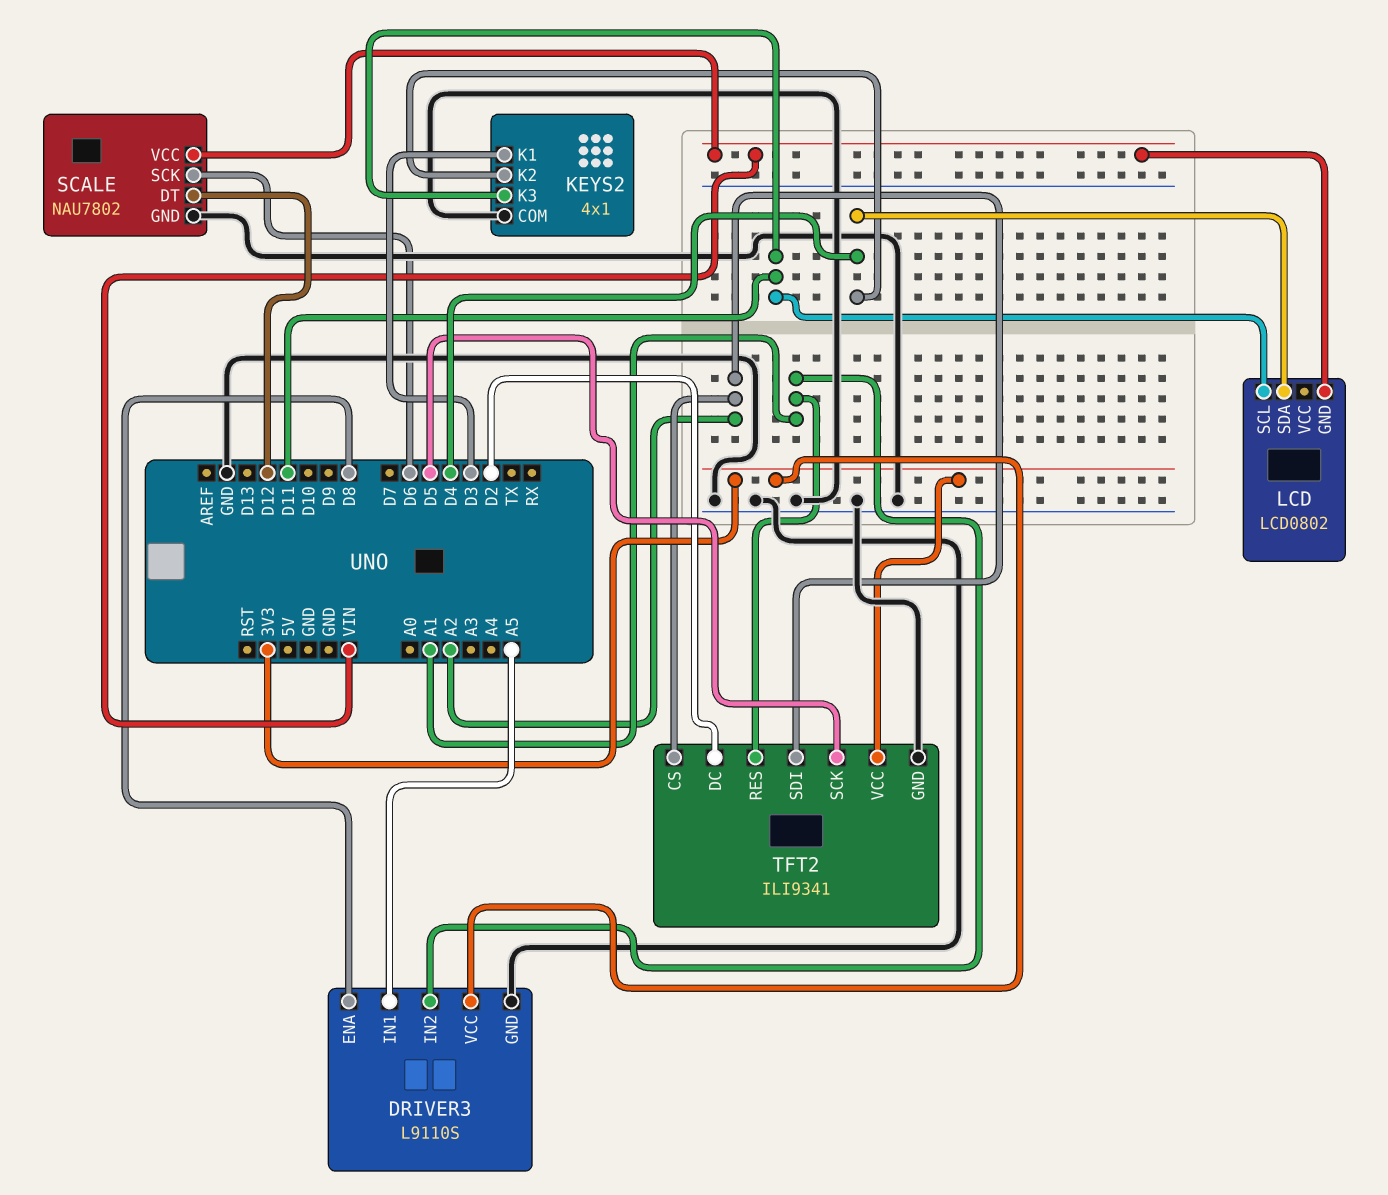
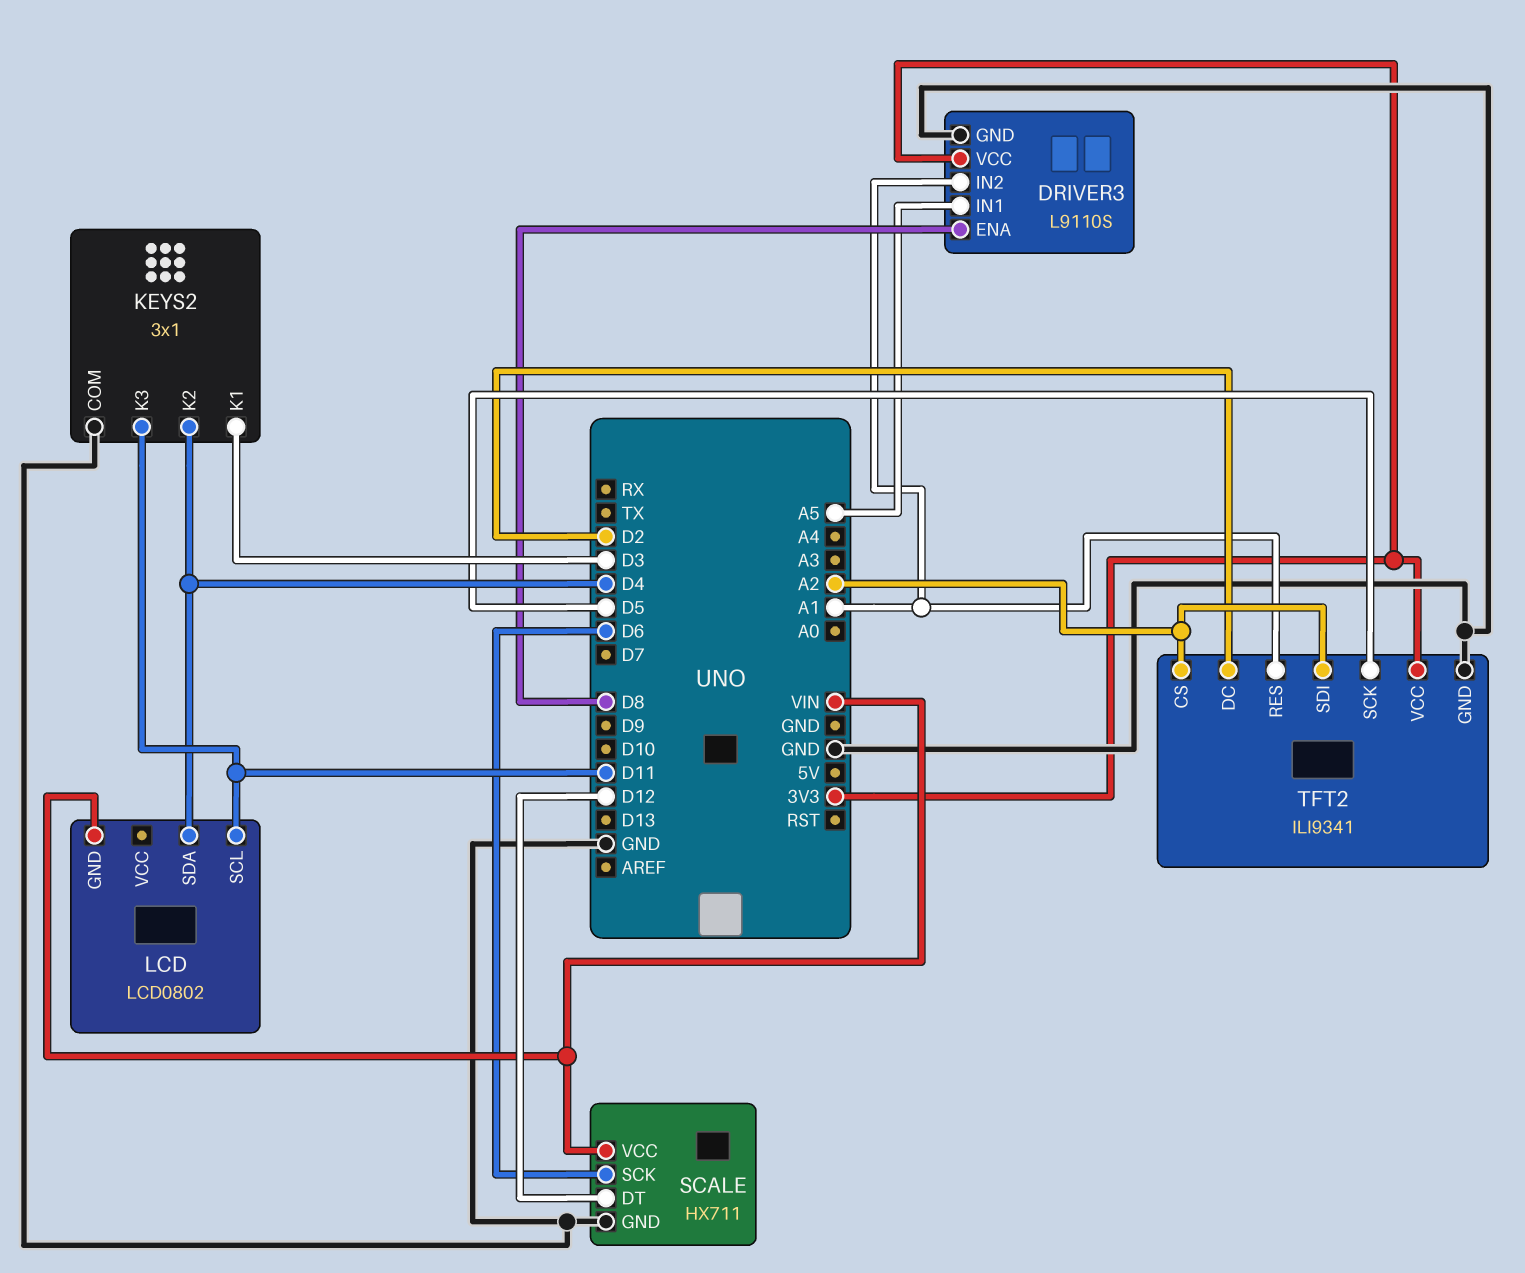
KEYS2: 4x1 -> 3x1
SCALE: NAU7802 -> HX711

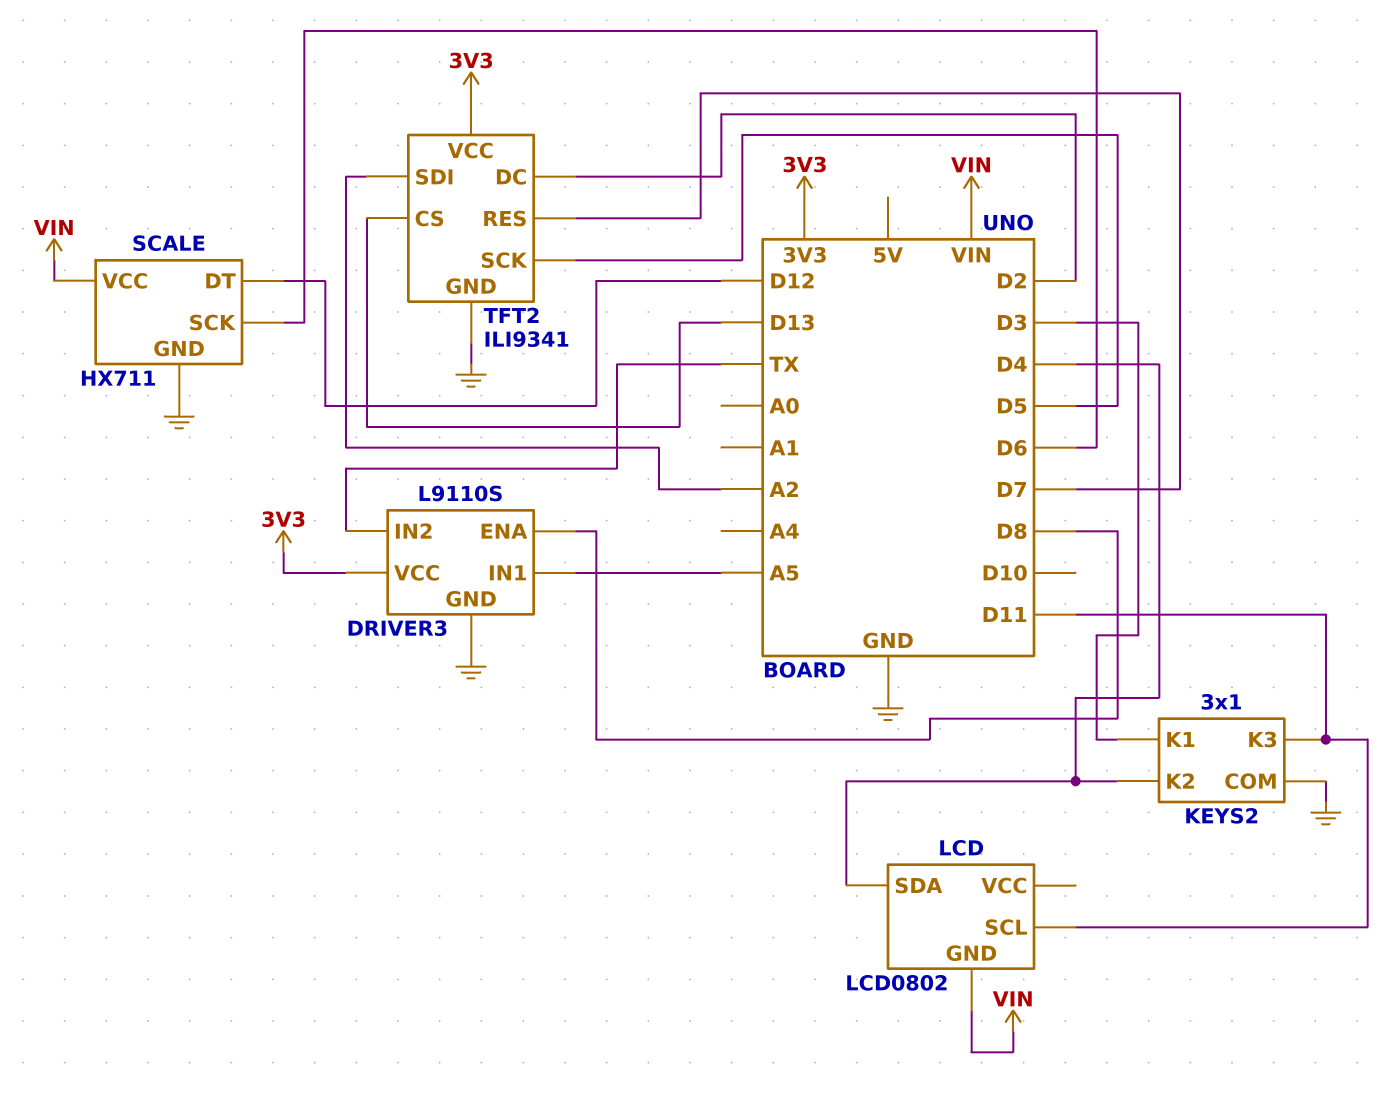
DRIVER3 pin IN2: A1 -> TX
TFT2 pin CS: A2 -> D13
TFT2 pin RES: A1 -> D7

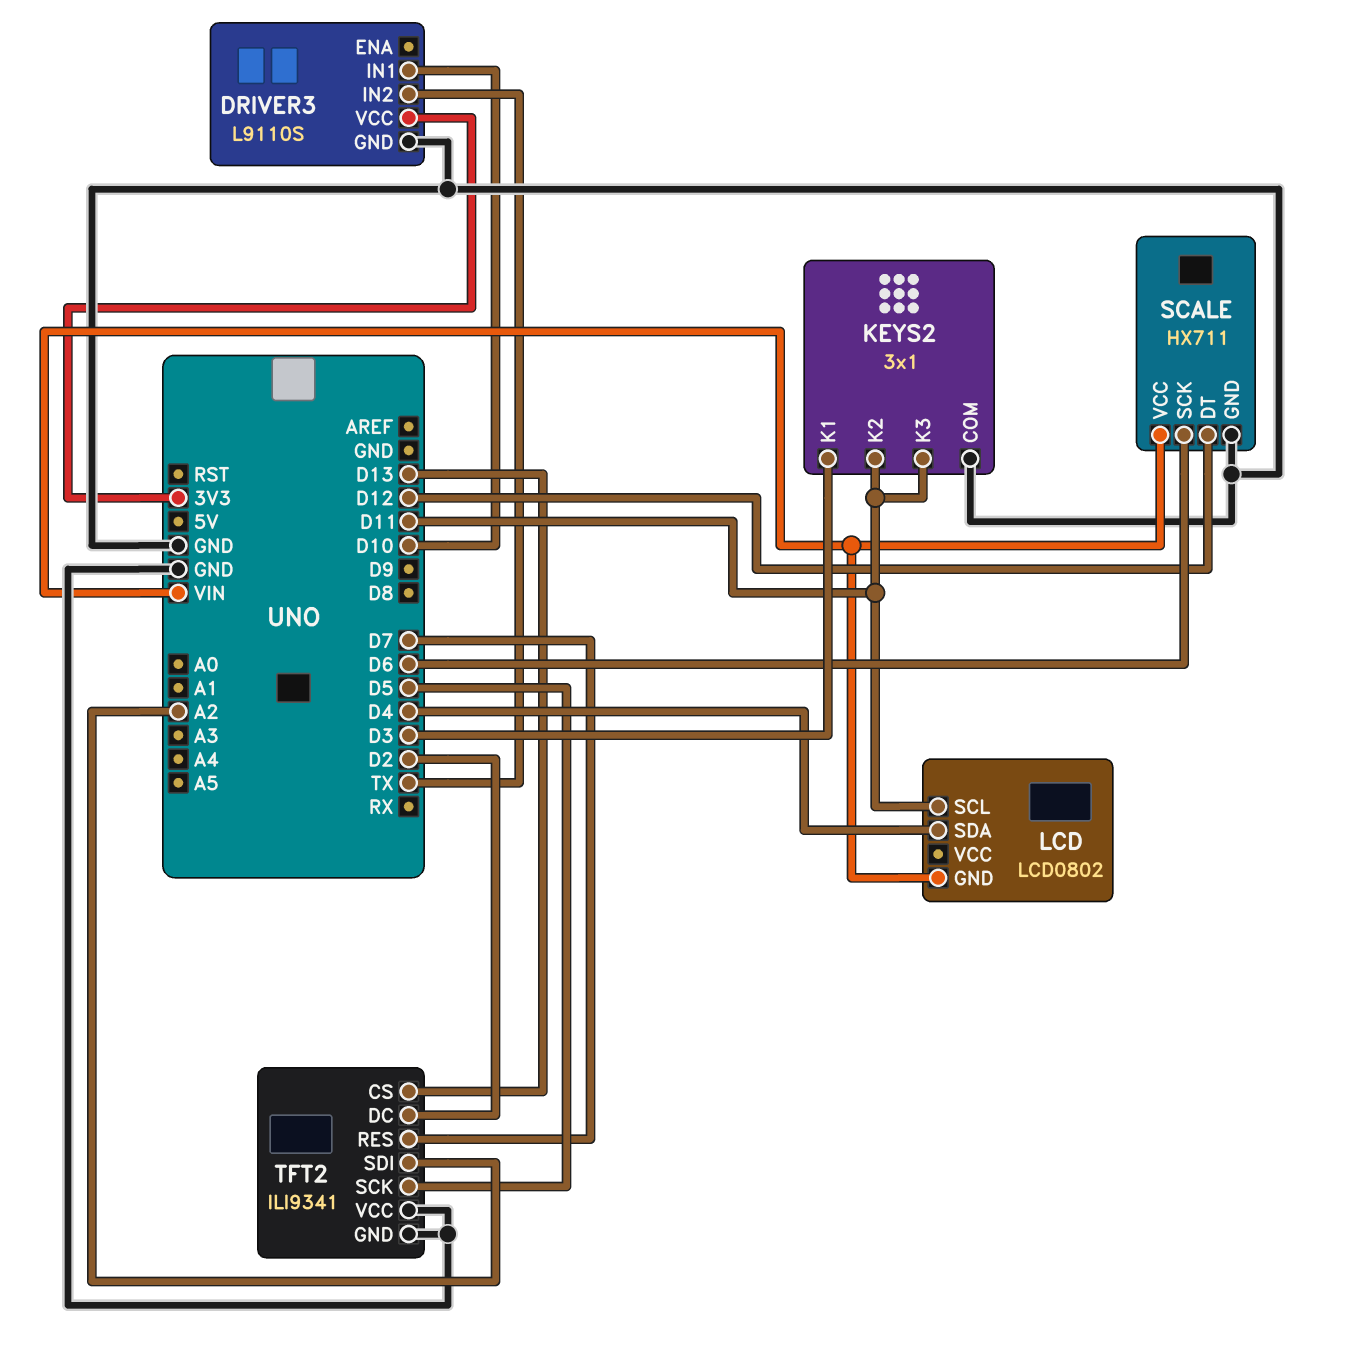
DRIVER3 pin ENA: D8 -> none
DRIVER3 pin IN1: A5 -> D10
KEYS2 pin K2: D4 -> D11
TFT2 pin VCC: 3V3 -> GND

